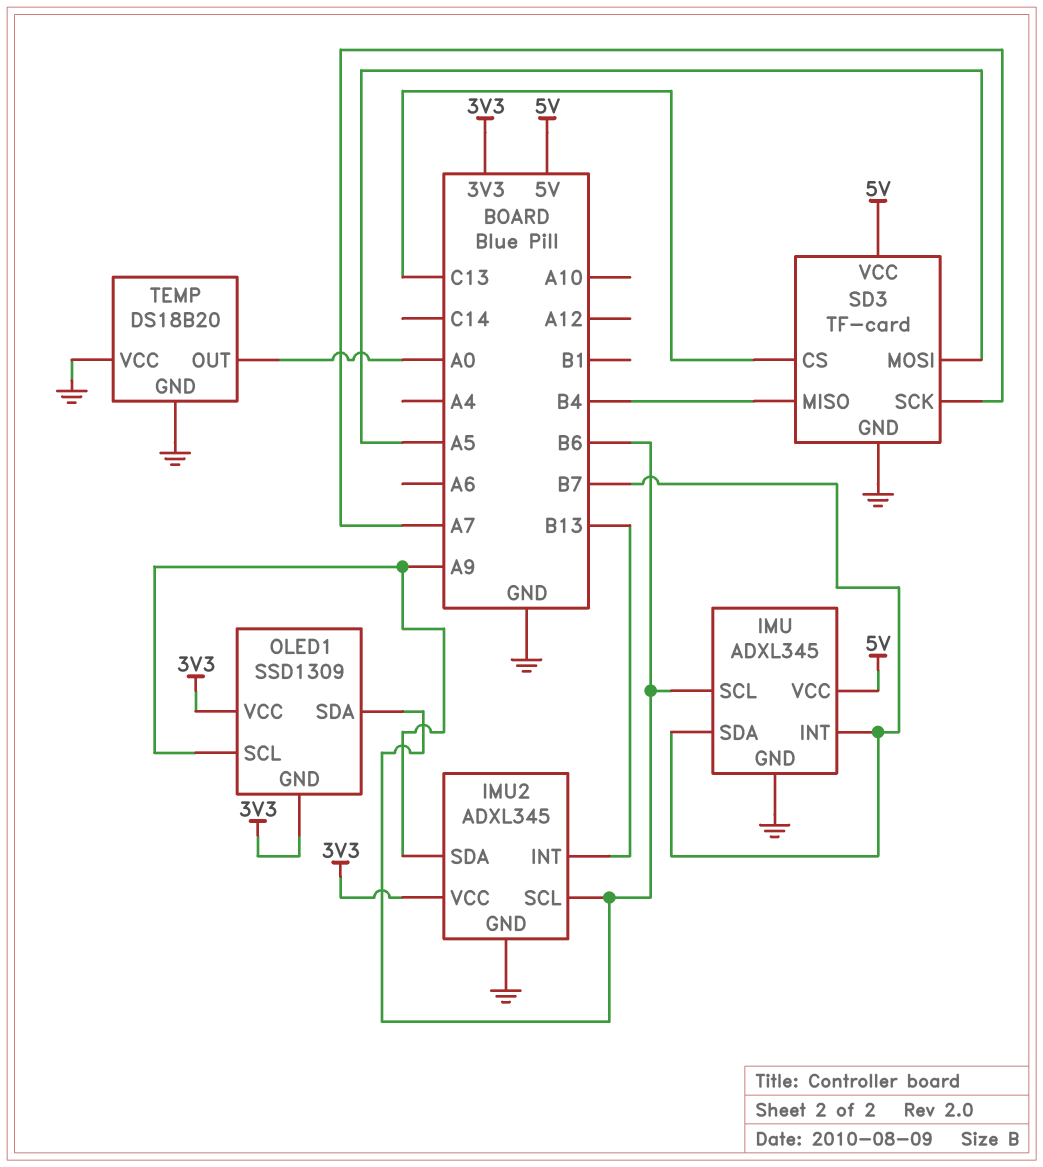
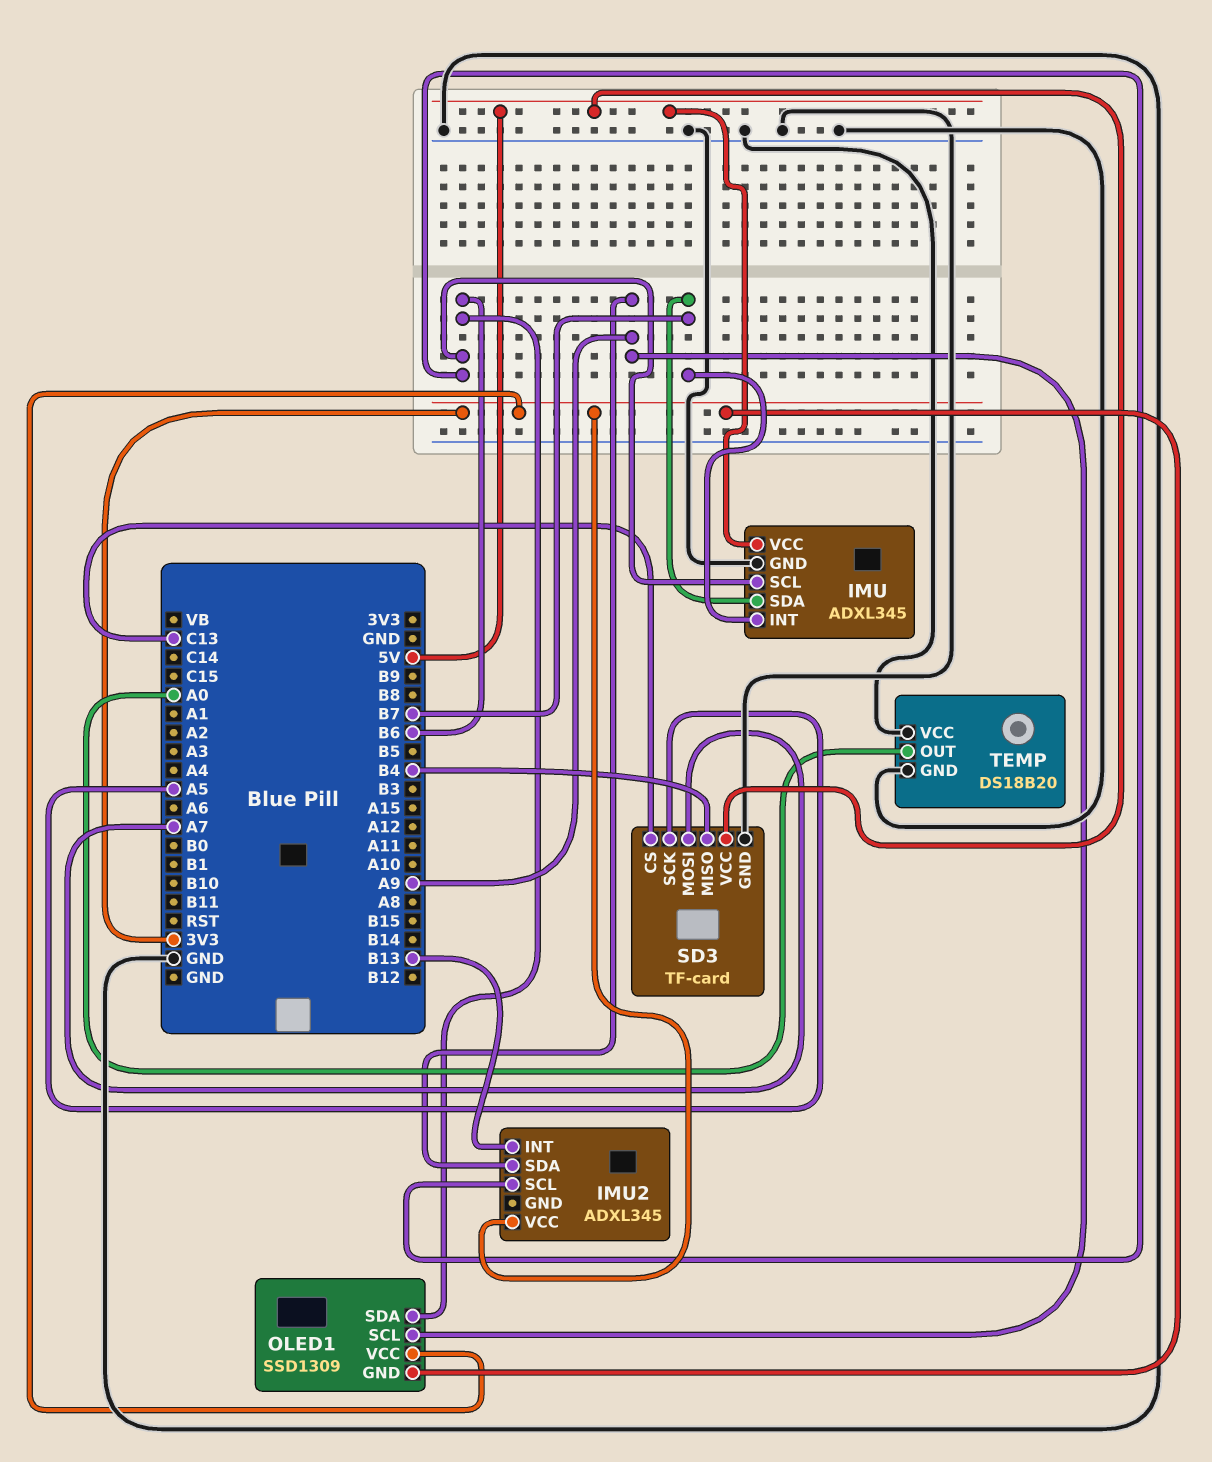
IMU2 pin GND: GND -> none
SD3 pin MOSI: A5 -> A7
SD3 pin SCK: A7 -> A5

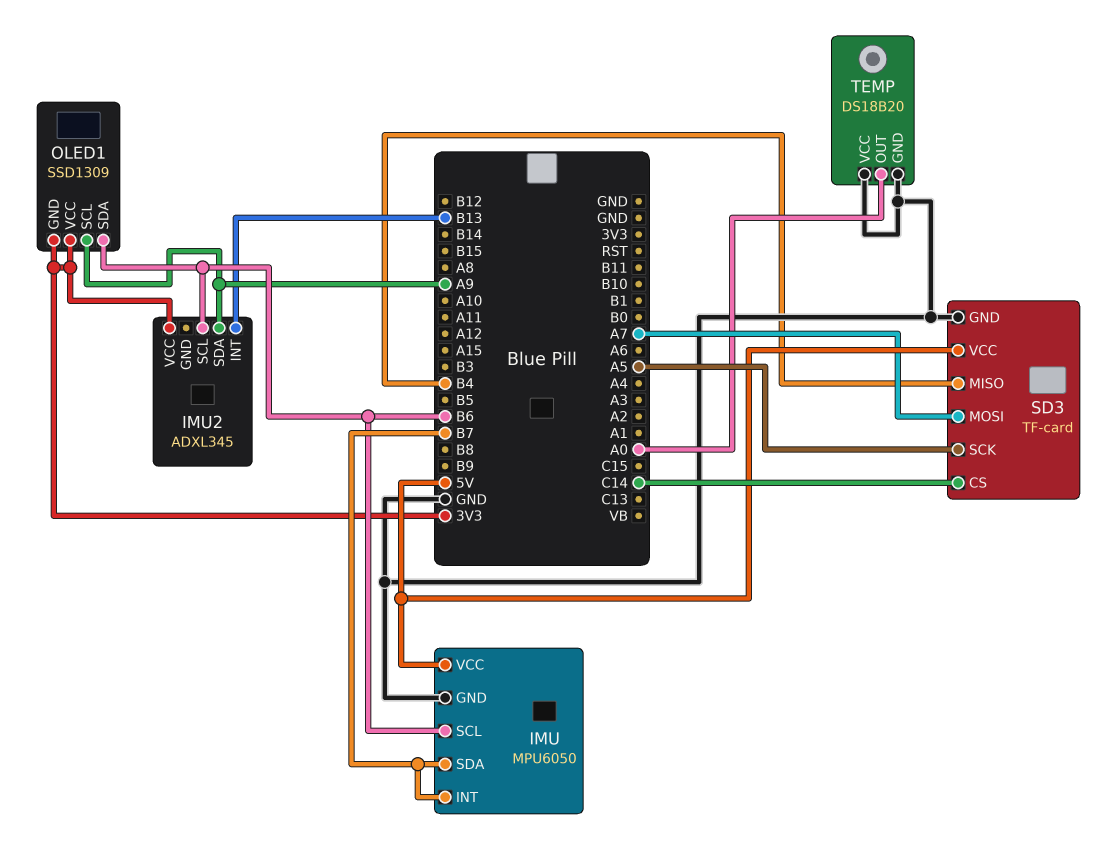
IMU: ADXL345 -> MPU6050
SD3 pin CS: C13 -> C14

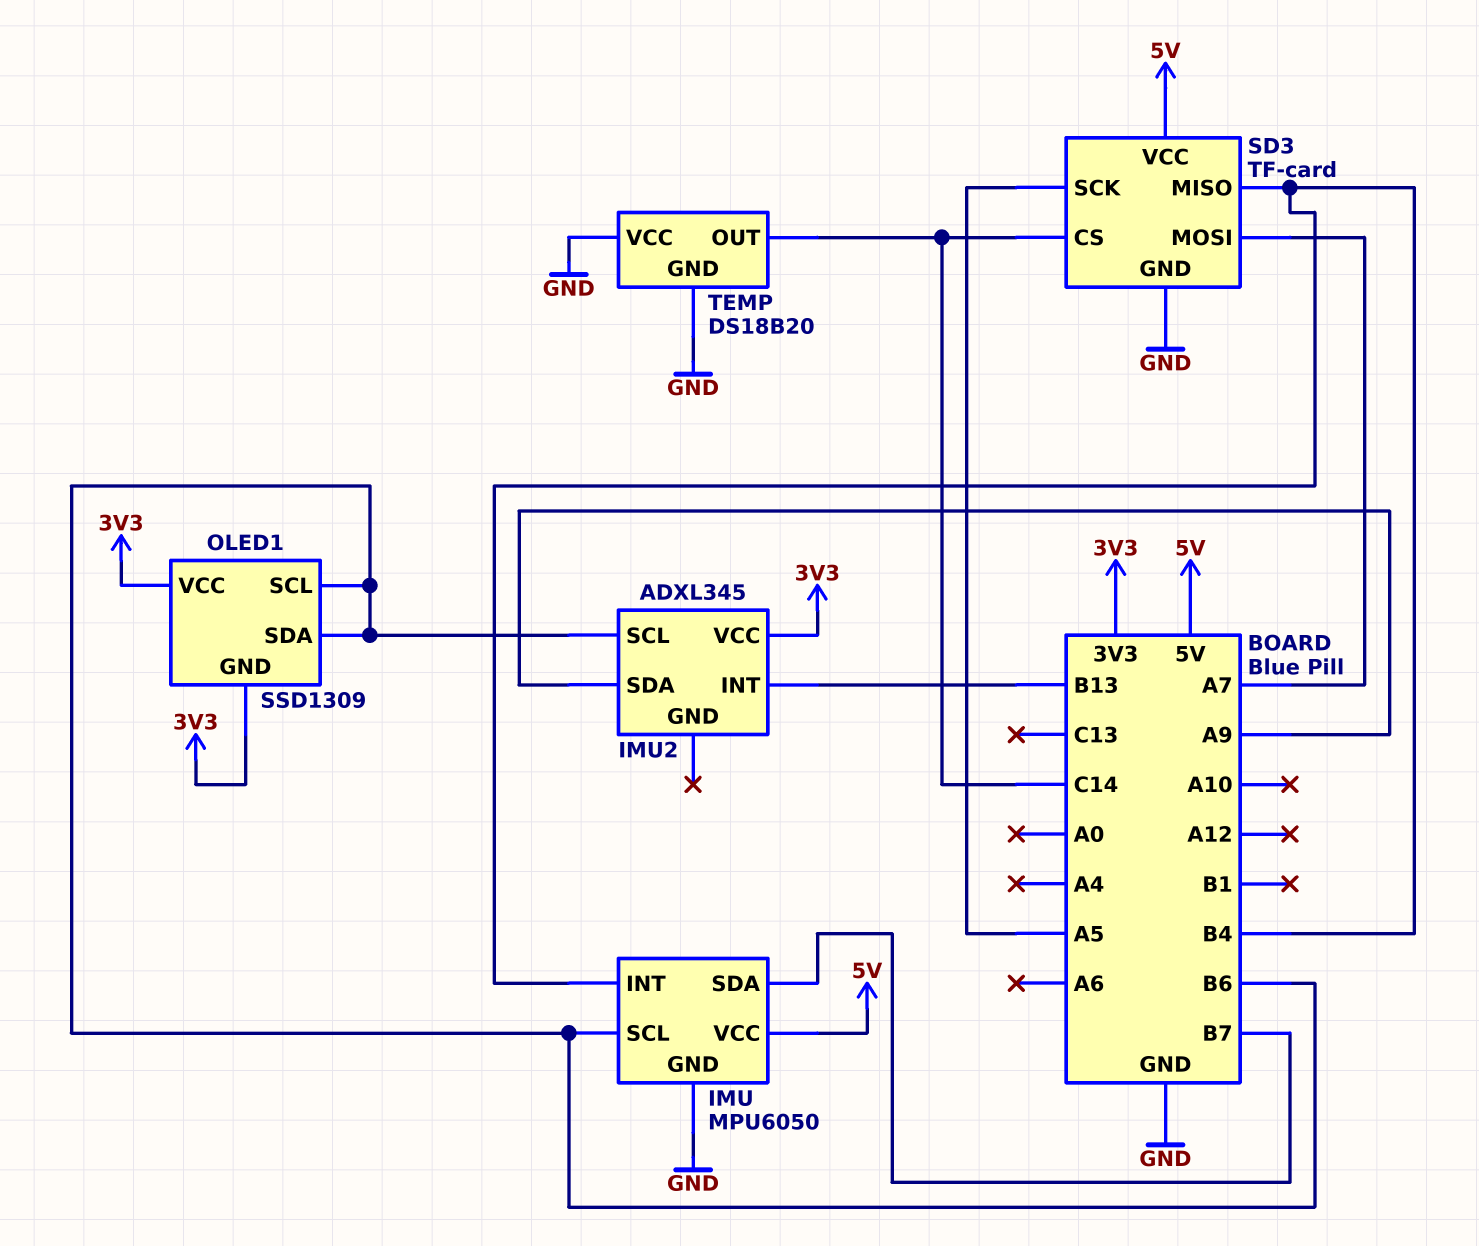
IMU pin INT: B7 -> B4
OLED1 pin SCL: A9 -> B6
TEMP pin OUT: A0 -> C14

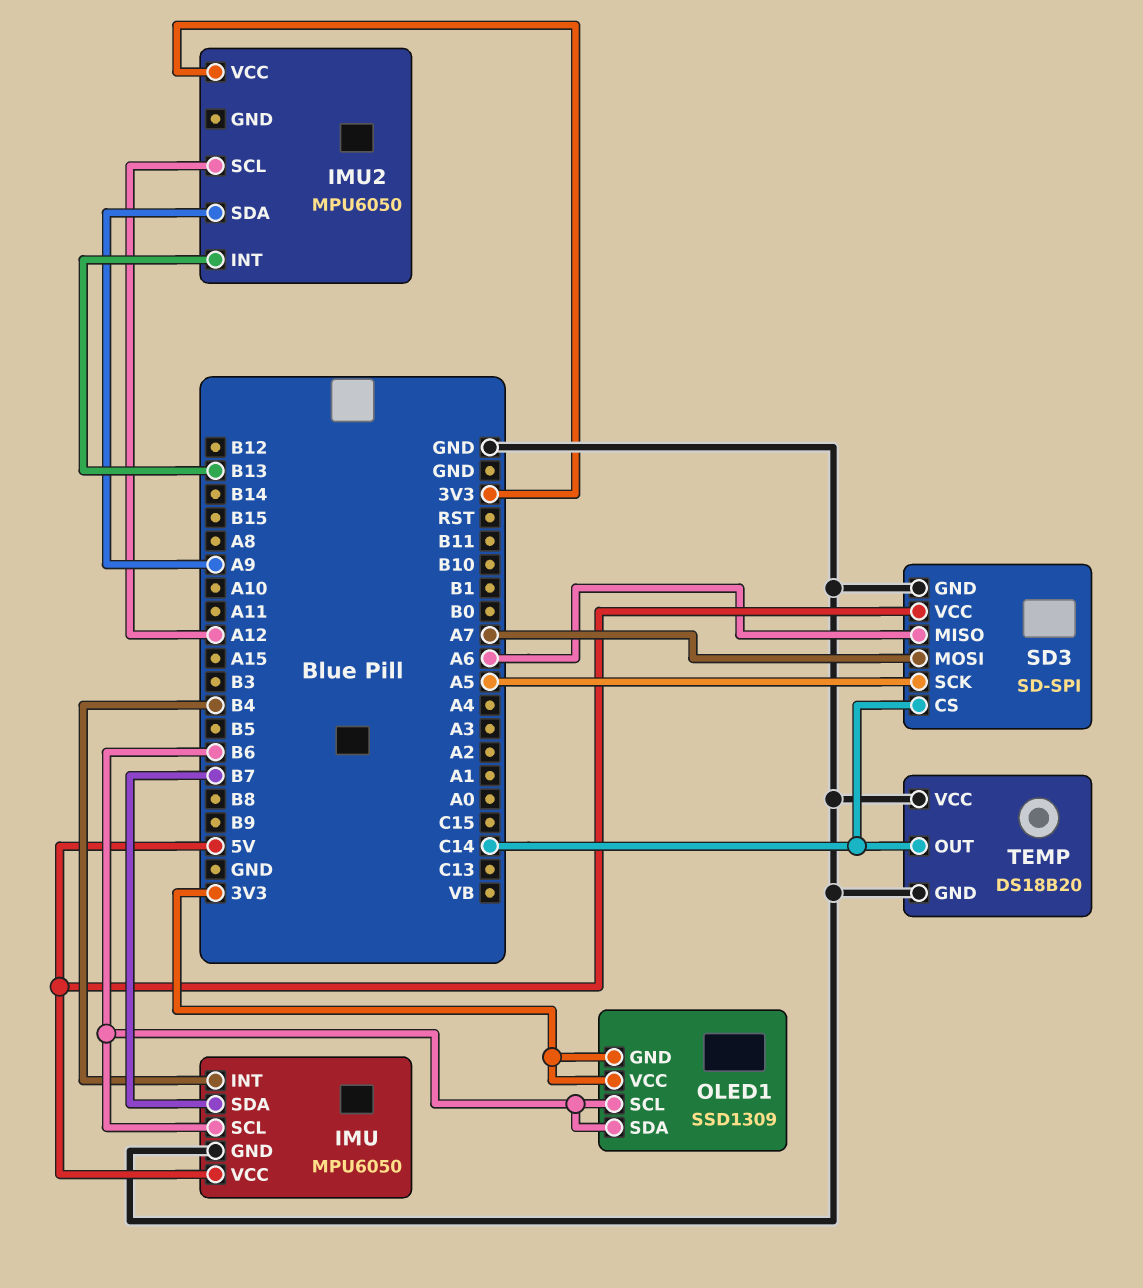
IMU2: ADXL345 -> MPU6050
IMU2 pin SCL: B6 -> A12
SD3: TF-card -> SD-SPI
SD3 pin MISO: B4 -> A6

